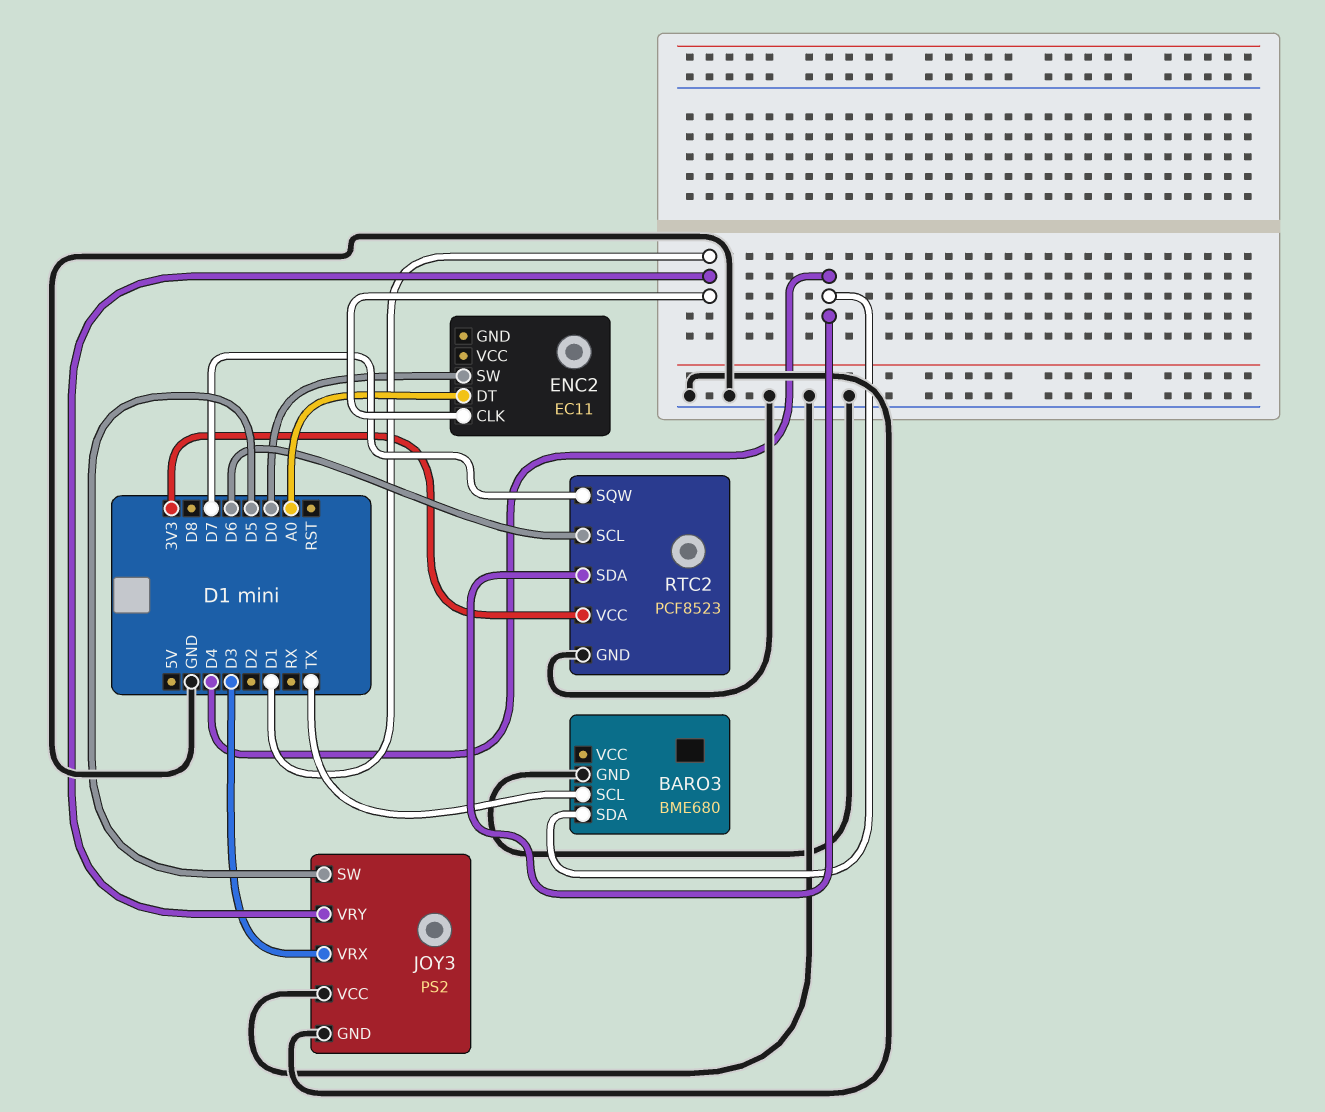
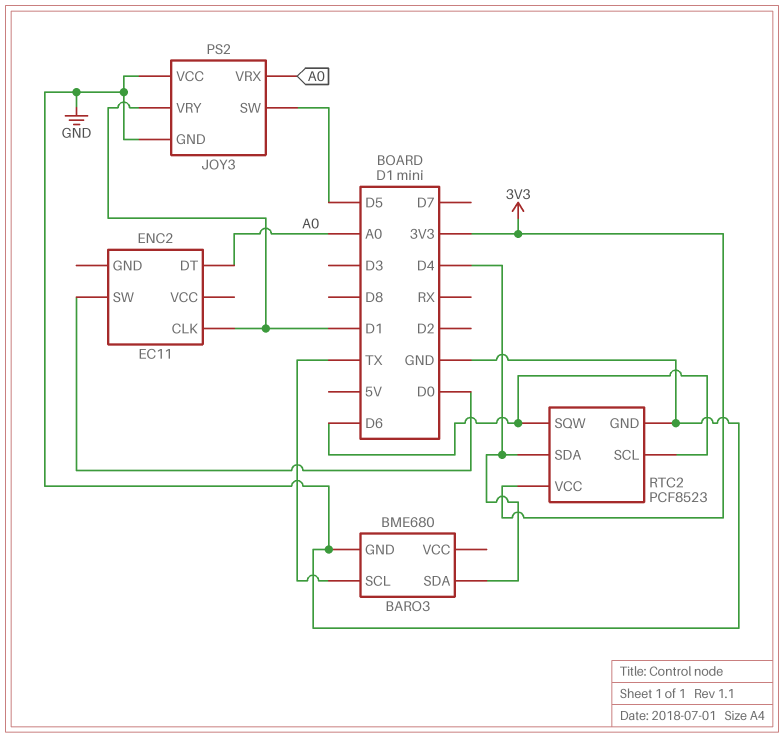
JOY3 pin VRX: D3 -> A0
RTC2 pin SQW: D7 -> D6

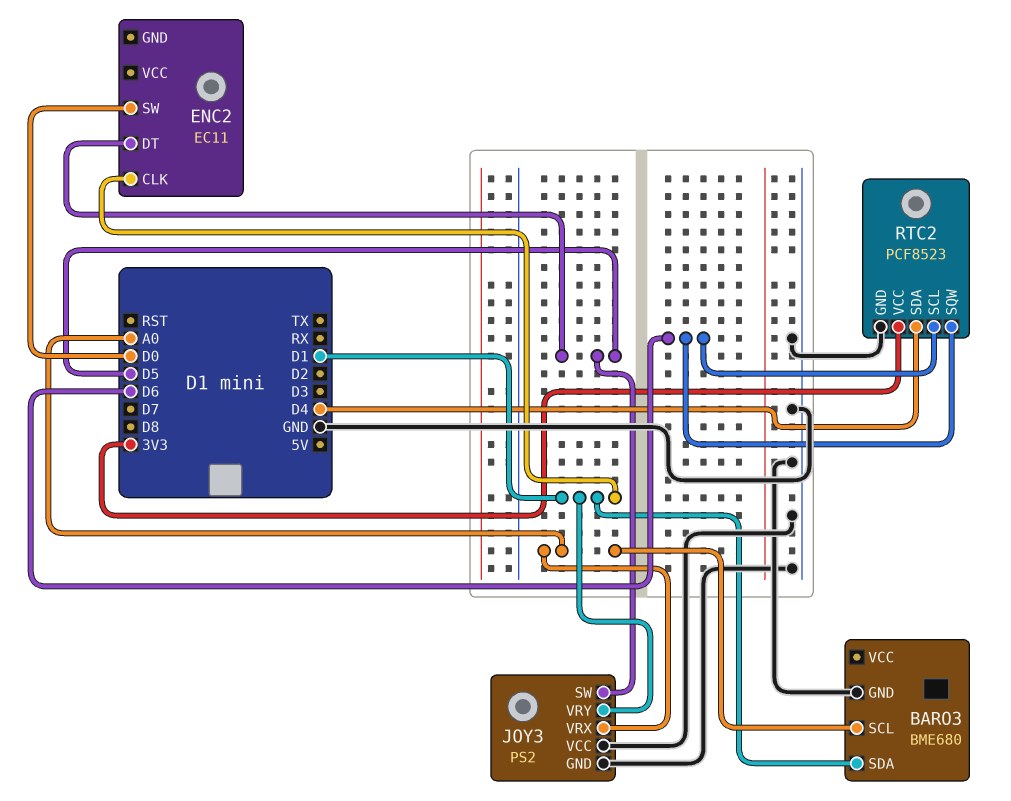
BARO3 pin SCL: TX -> A0
BARO3 pin SDA: D4 -> D1
ENC2 pin DT: A0 -> D5

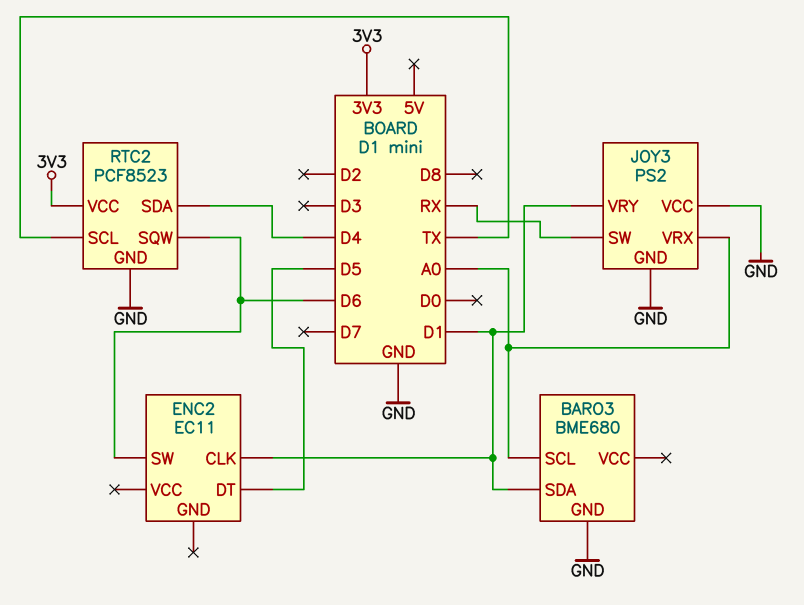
ENC2 pin SW: D0 -> D6
JOY3 pin SW: D5 -> RX
RTC2 pin SCL: D6 -> TX

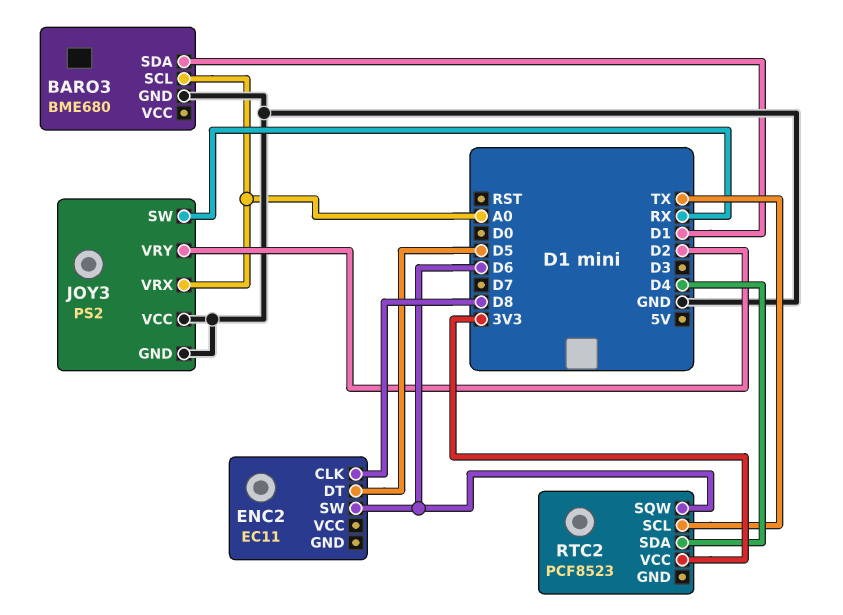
ENC2 pin CLK: D1 -> D8
JOY3 pin VRY: D1 -> D2
RTC2 pin GND: GND -> none

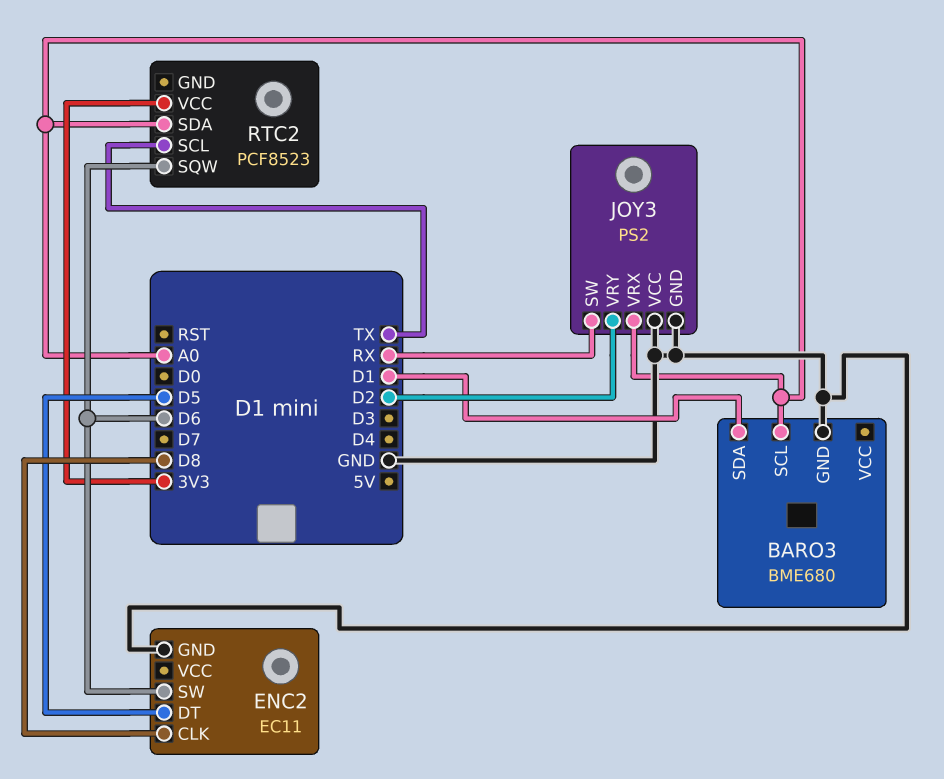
ENC2 pin GND: none -> GND
RTC2 pin SDA: D4 -> A0

